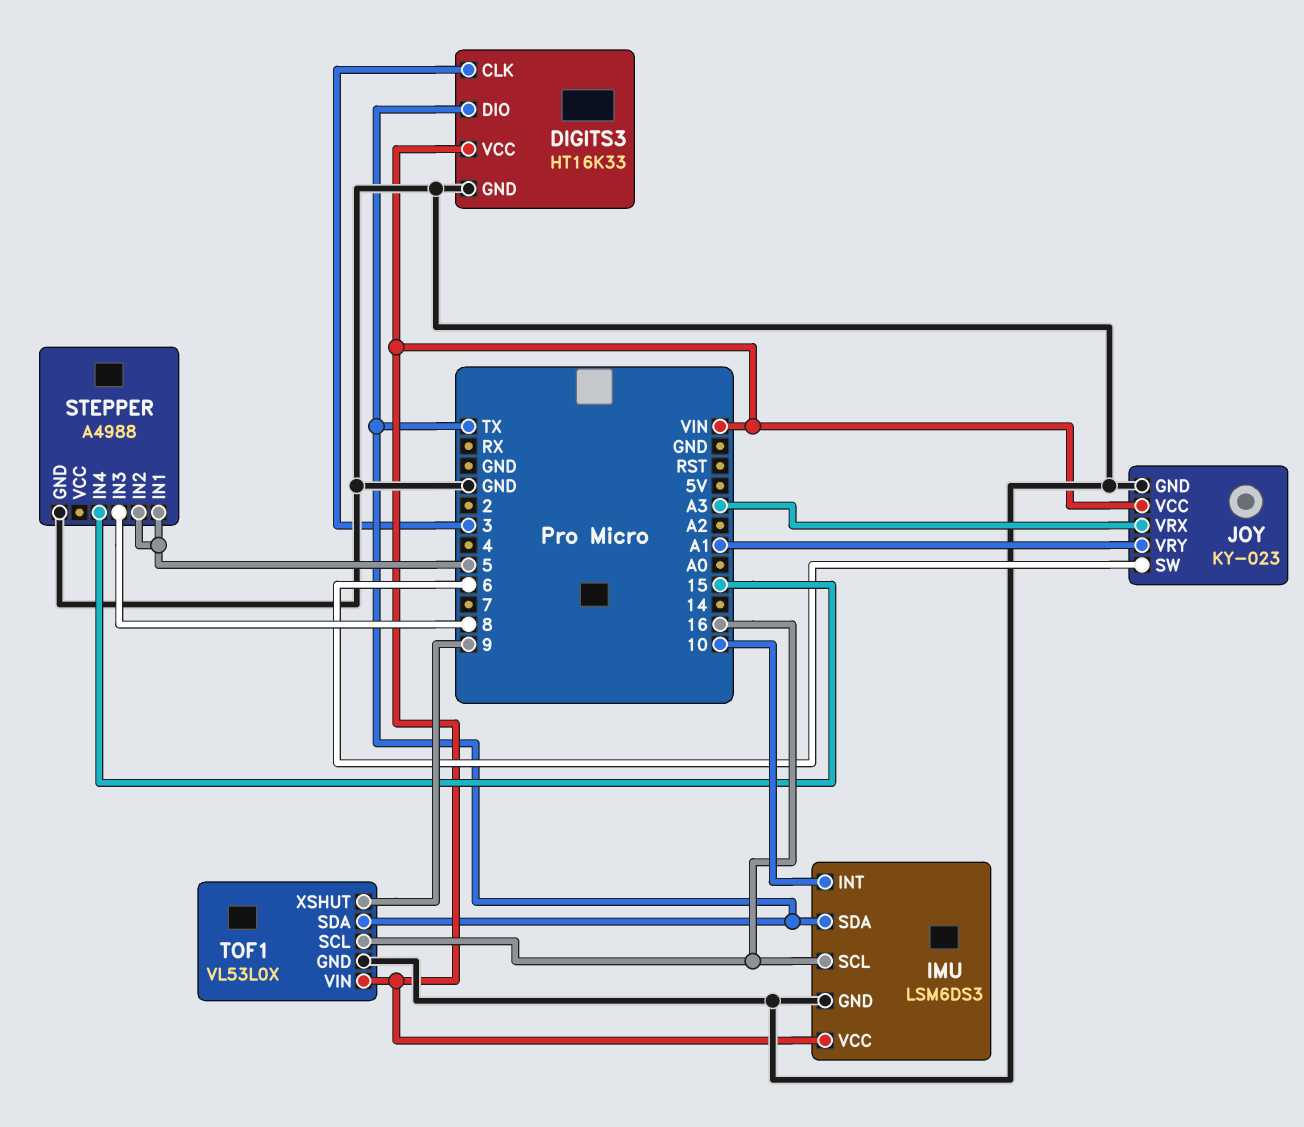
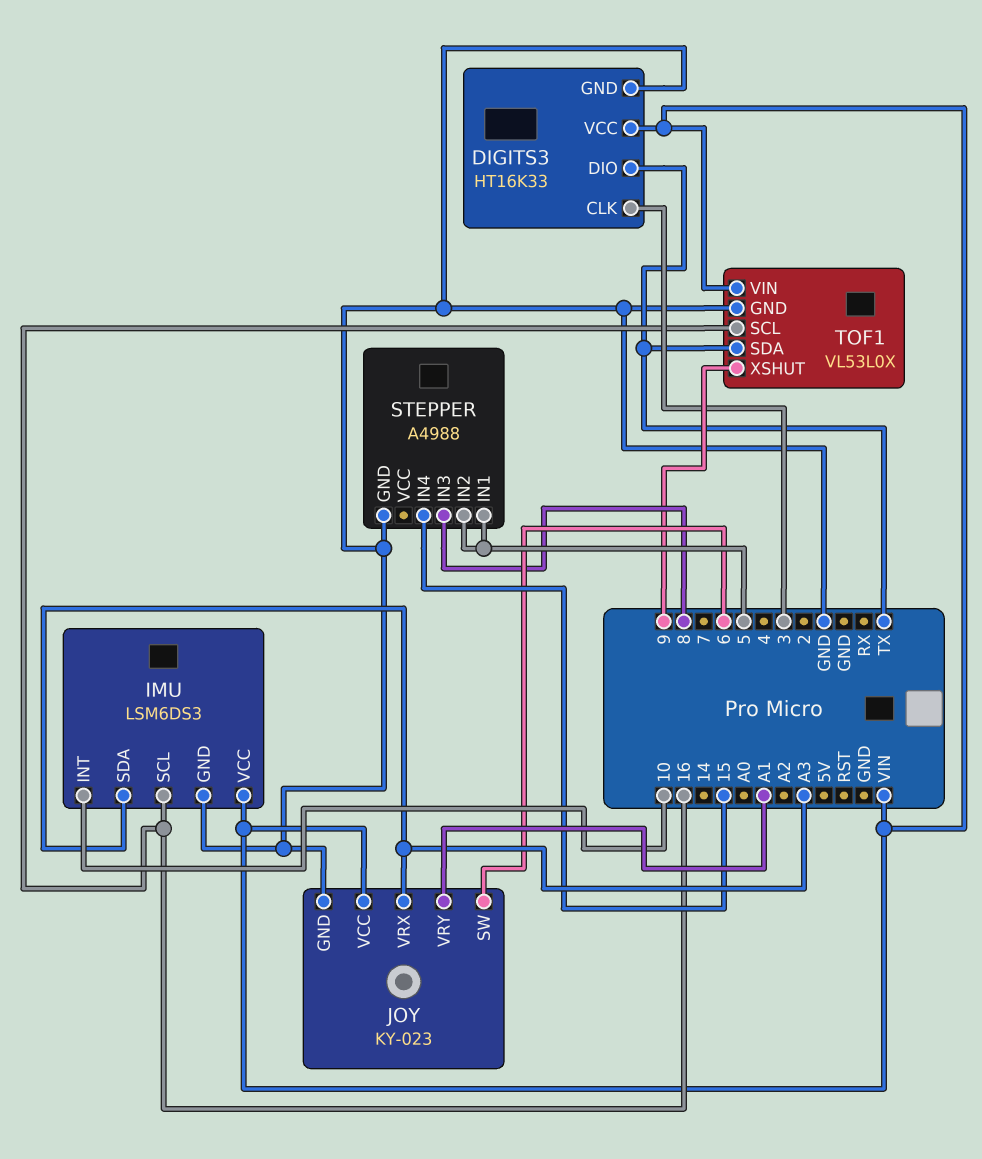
IMU pin SDA: TX -> A3

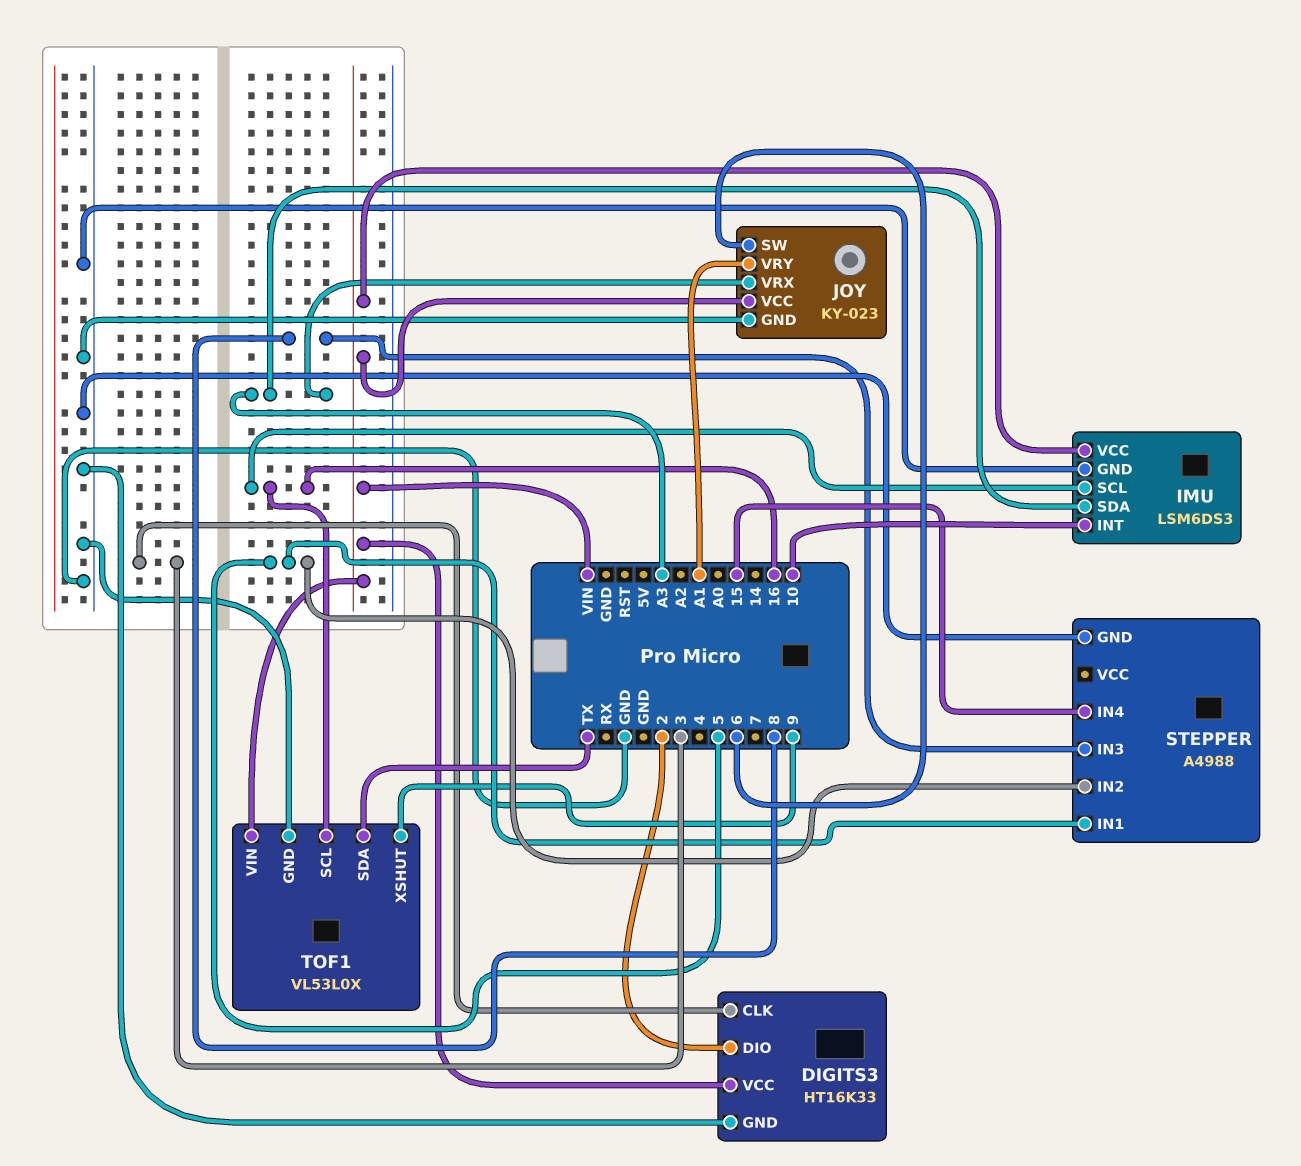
DIGITS3 pin DIO: TX -> 2

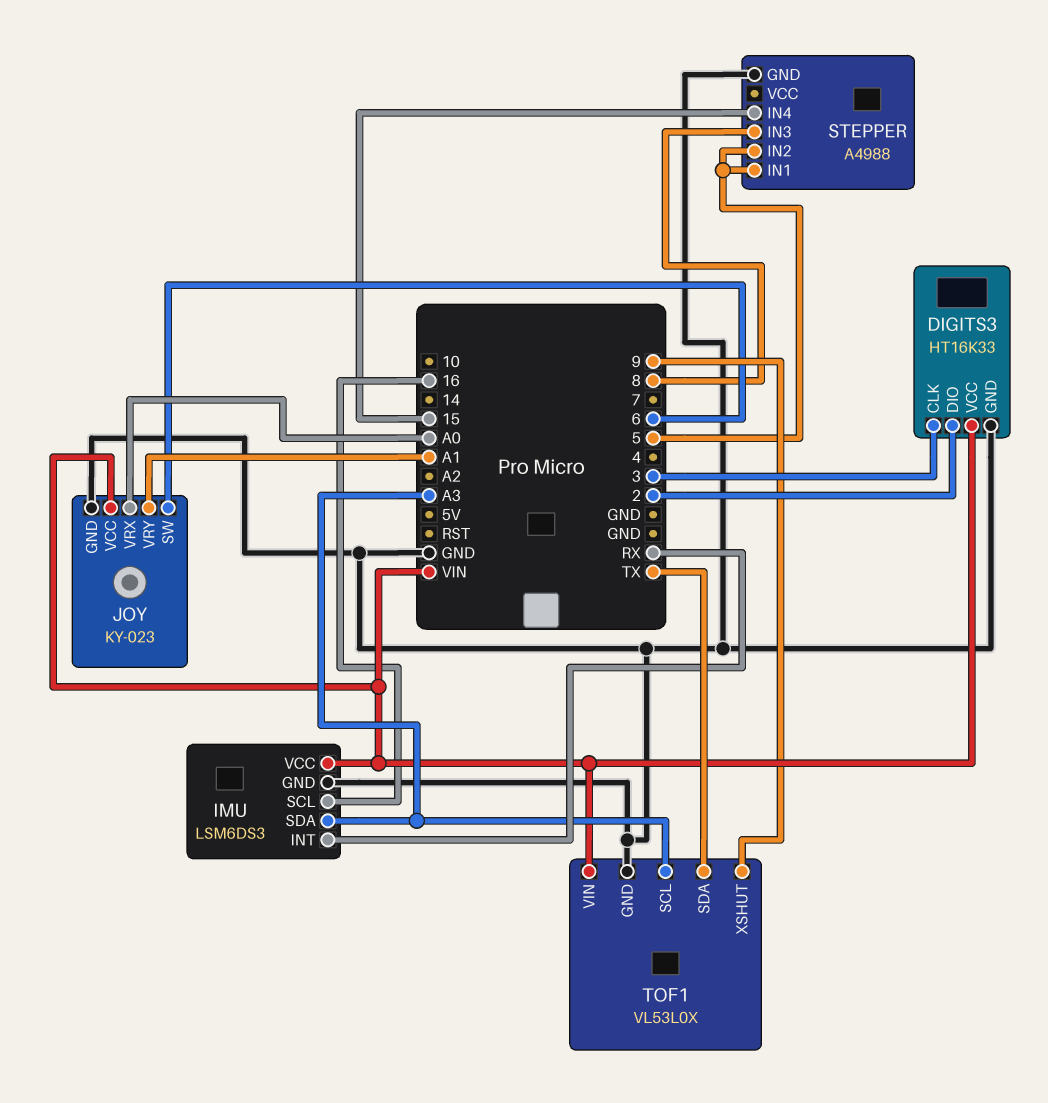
IMU pin INT: 10 -> RX
JOY pin VRX: A3 -> A0
TOF1 pin SCL: 16 -> A3

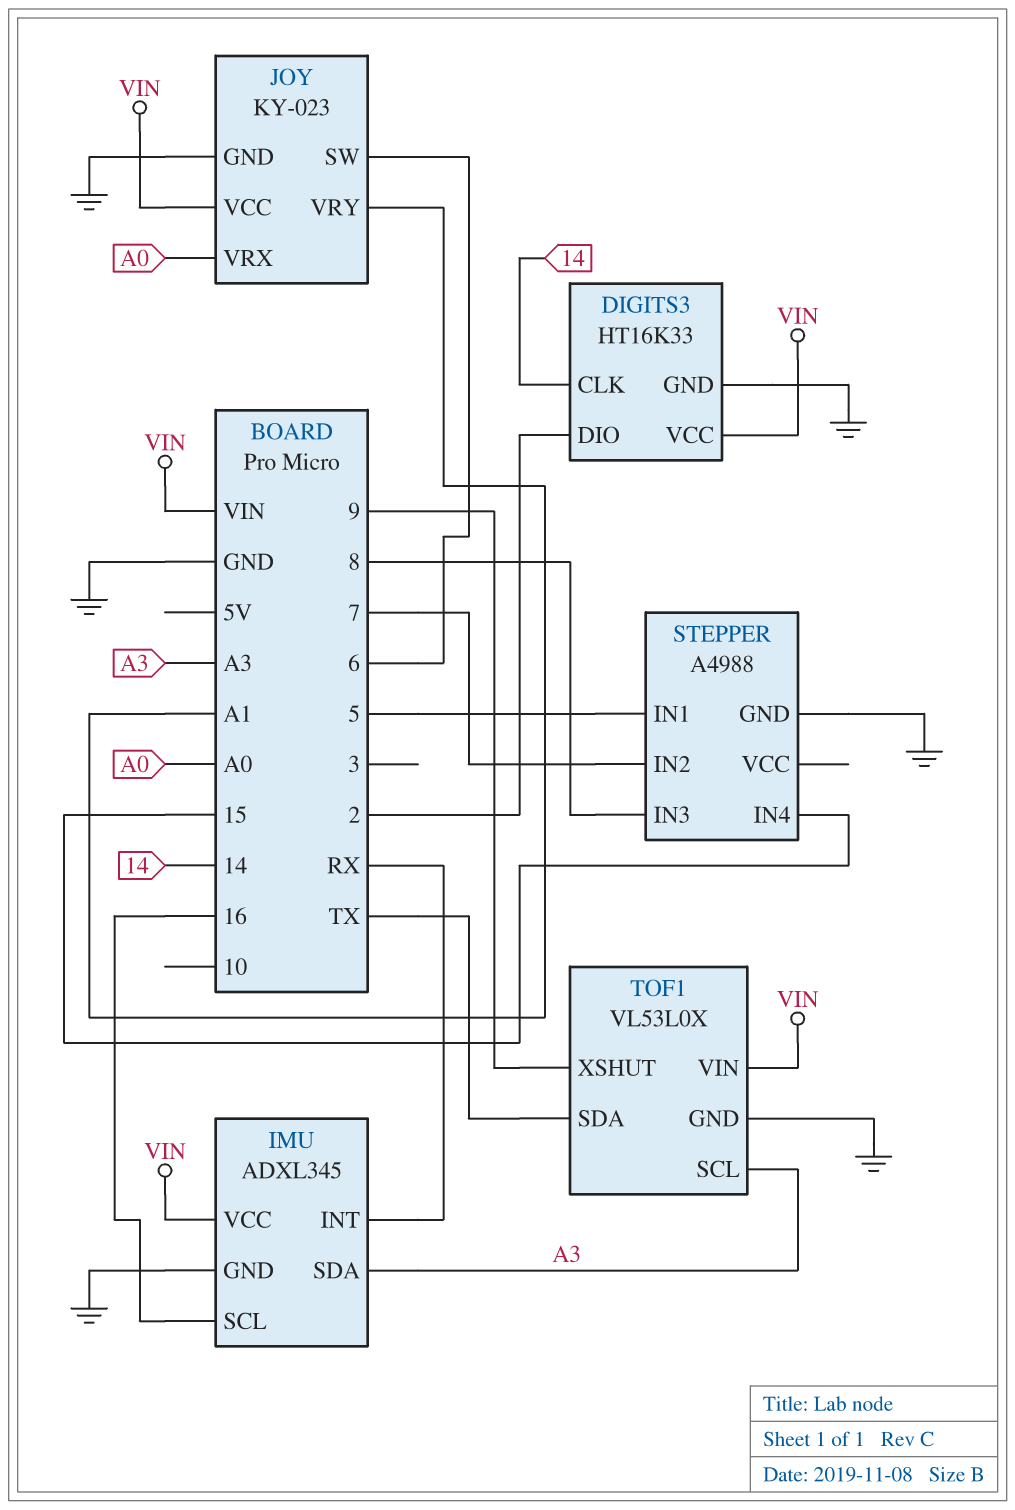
DIGITS3 pin CLK: 3 -> 14
IMU: LSM6DS3 -> ADXL345
STEPPER pin IN2: 5 -> 7

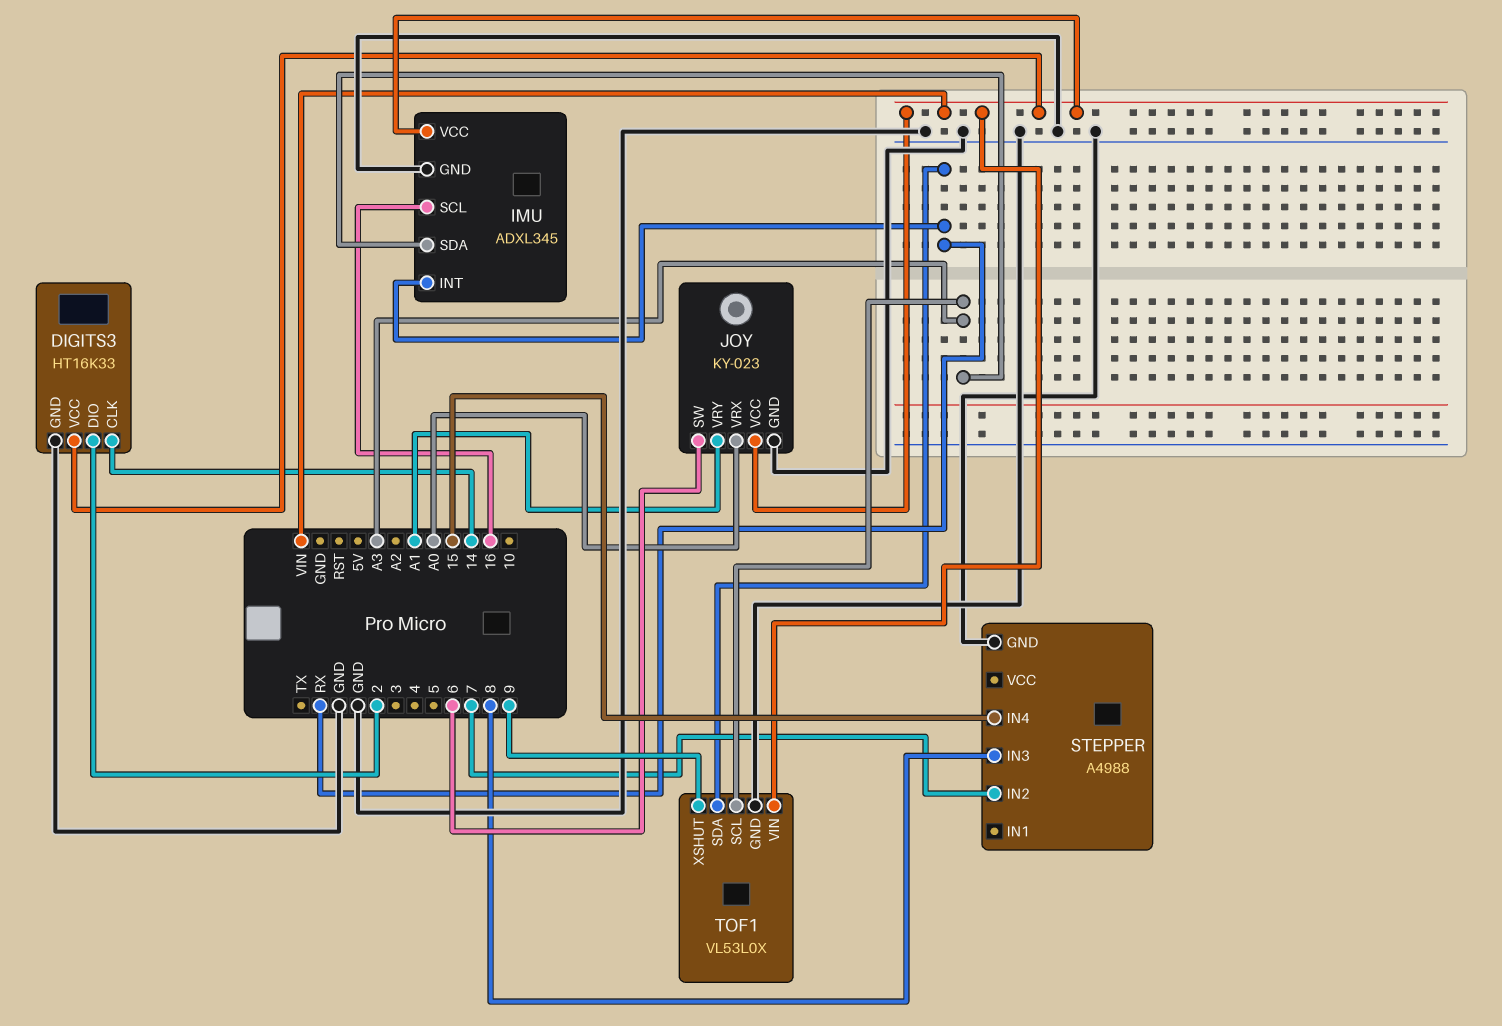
STEPPER pin IN1: 5 -> none
TOF1 pin SDA: TX -> RX

